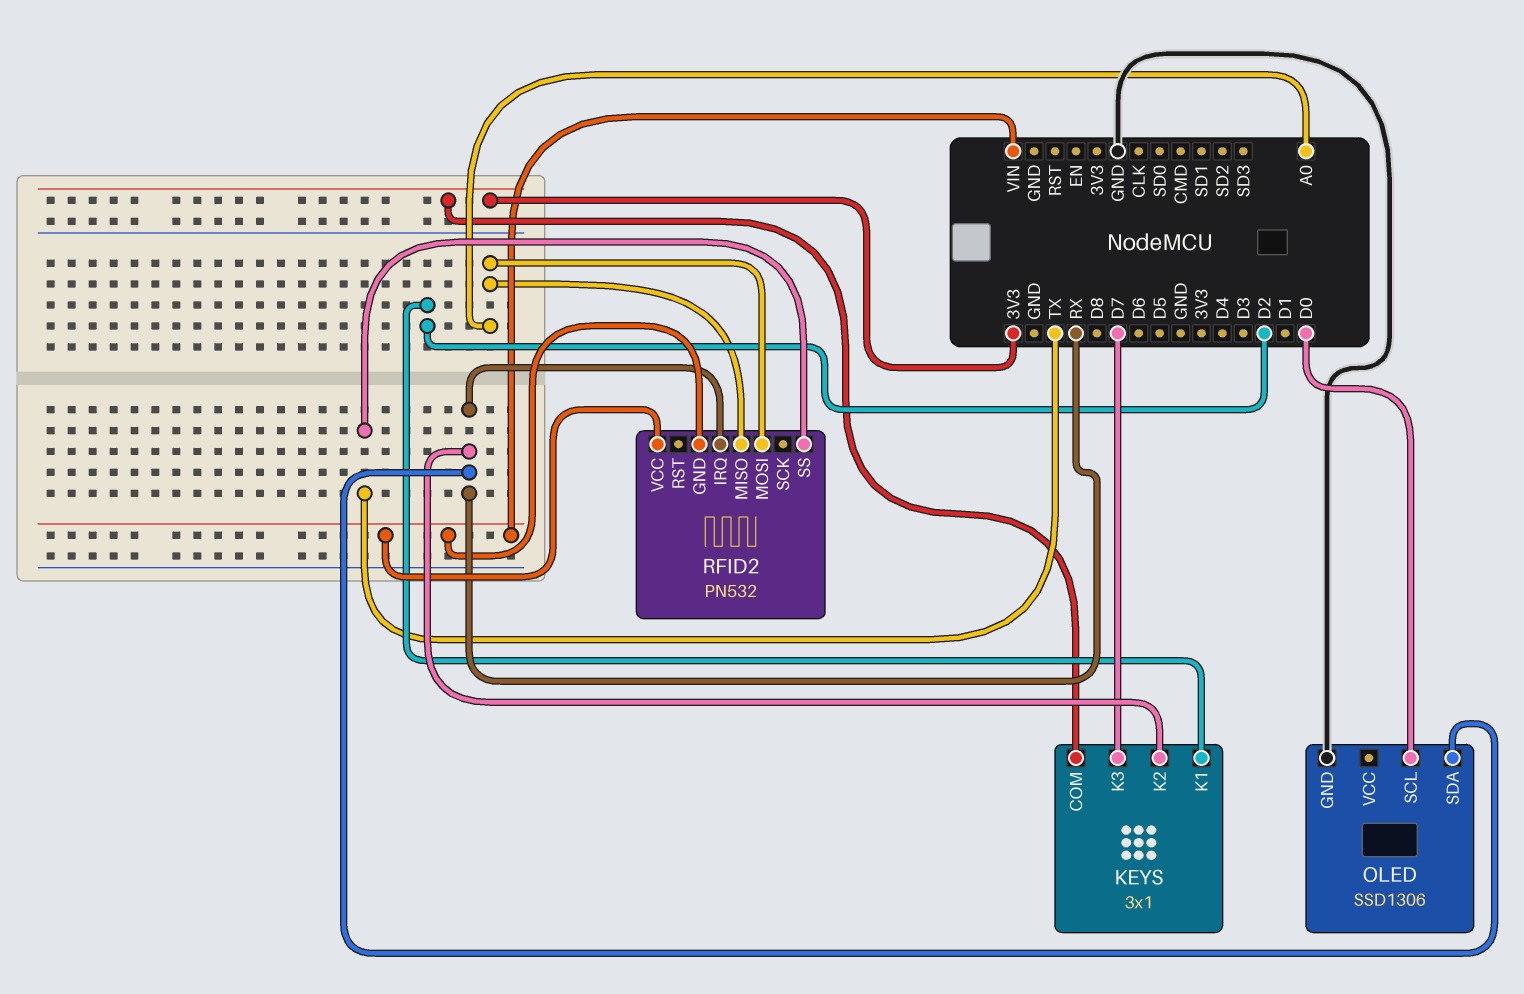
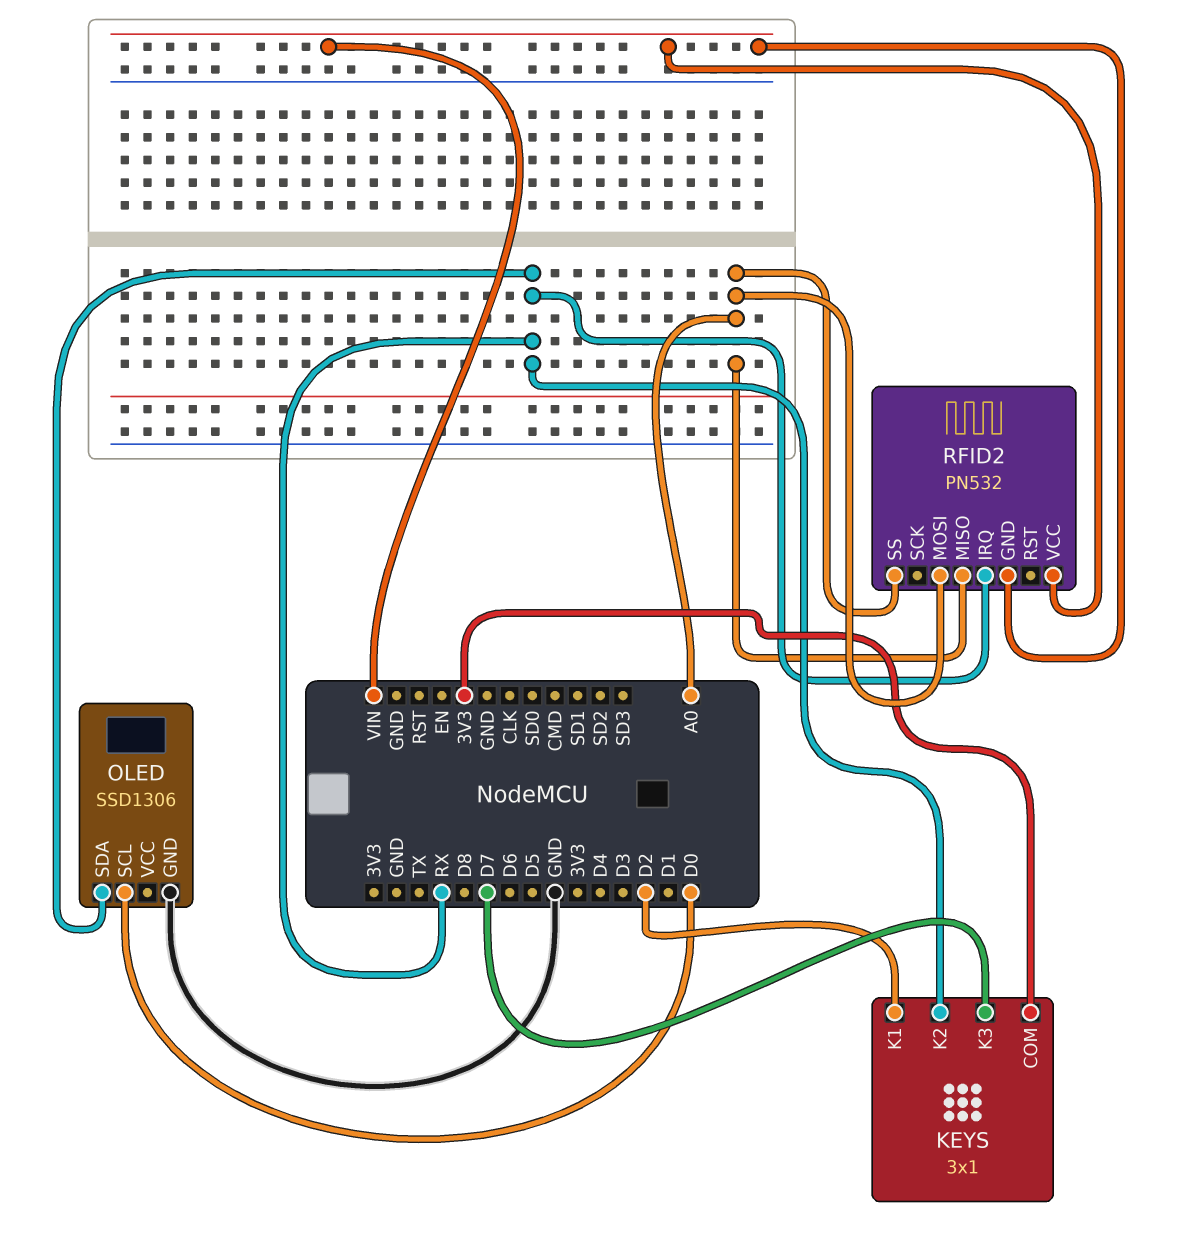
RFID2 pin SS: TX -> A0

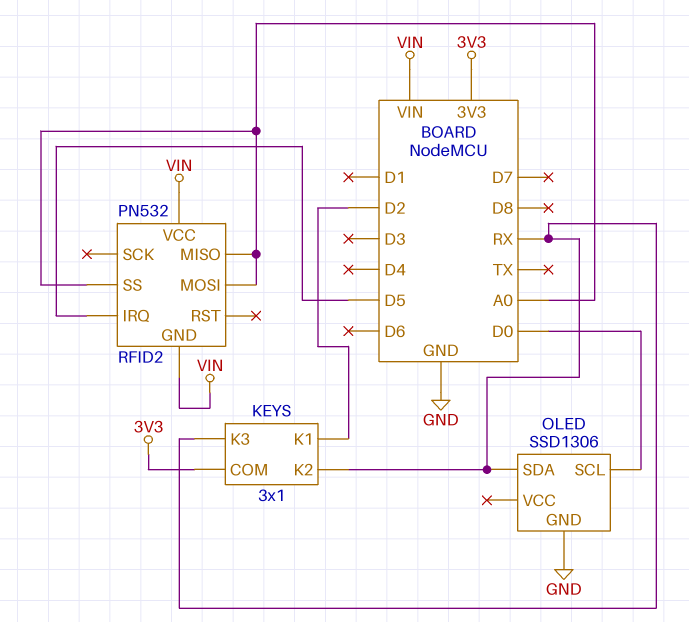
KEYS pin K3: D7 -> RX
RFID2 pin IRQ: RX -> D5

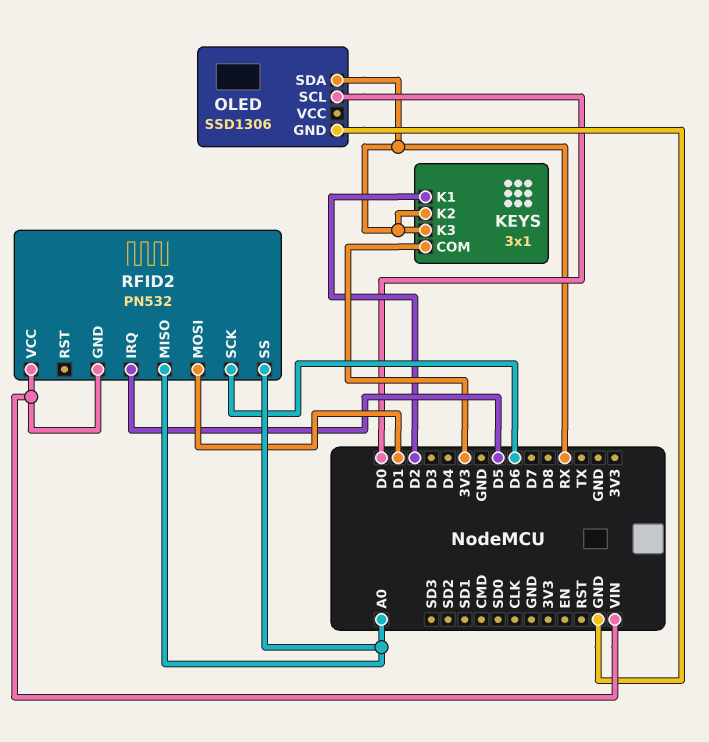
RFID2 pin MOSI: A0 -> D1
RFID2 pin SCK: none -> D6

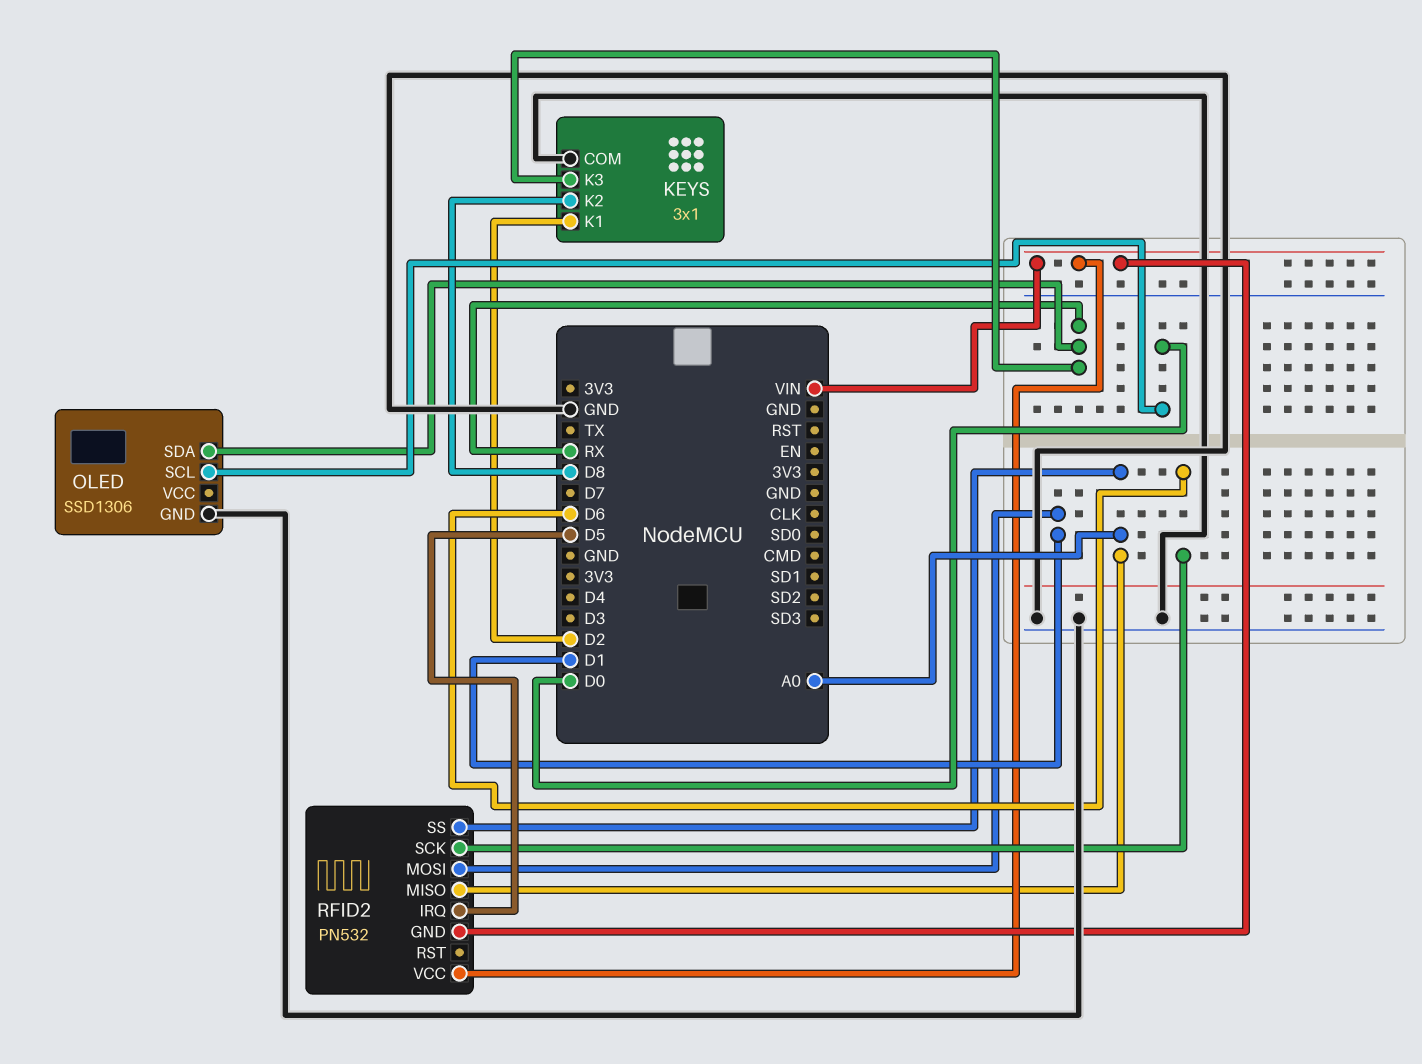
KEYS pin COM: 3V3 -> GND
KEYS pin K2: RX -> D8

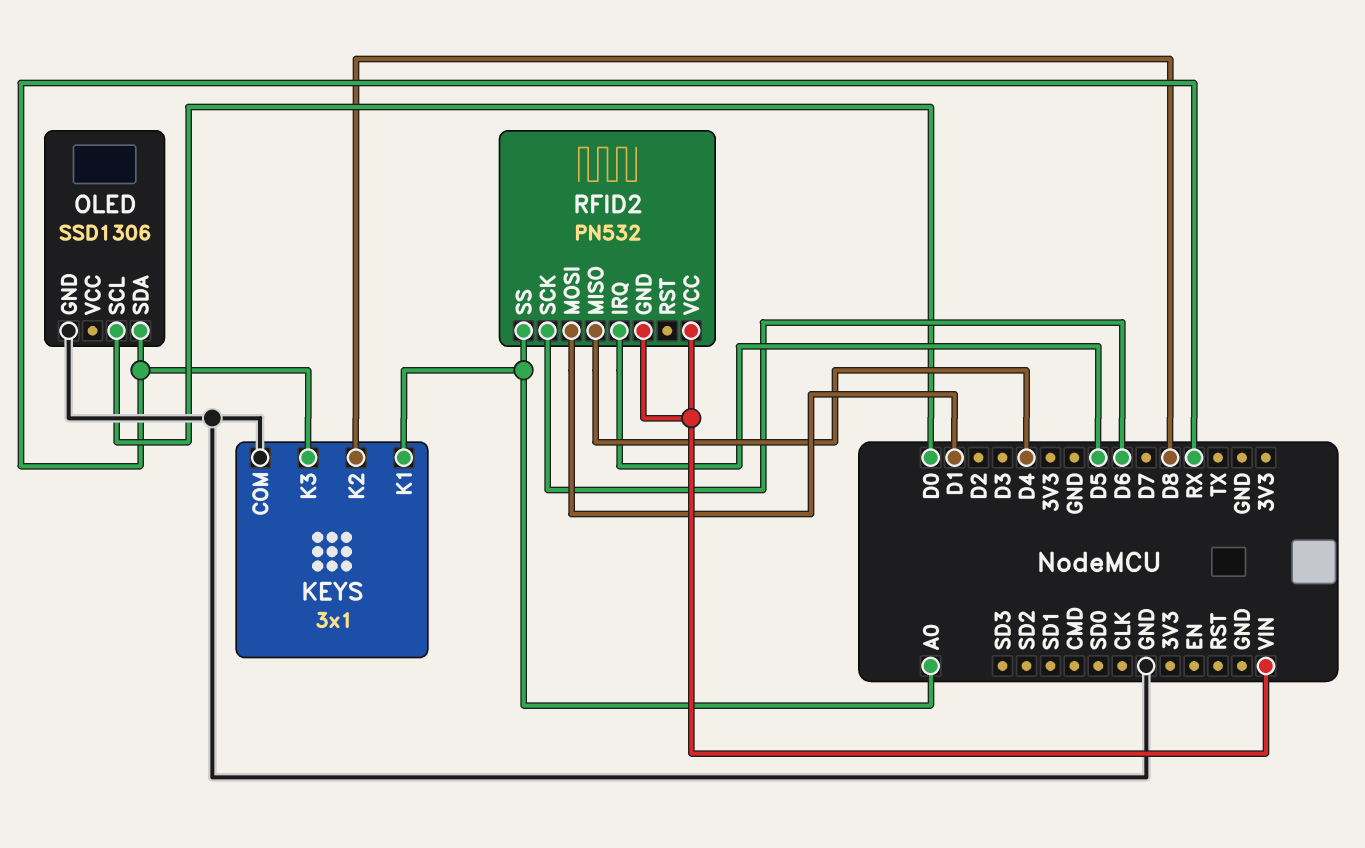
KEYS pin K1: D2 -> A0
RFID2 pin MISO: A0 -> D4

